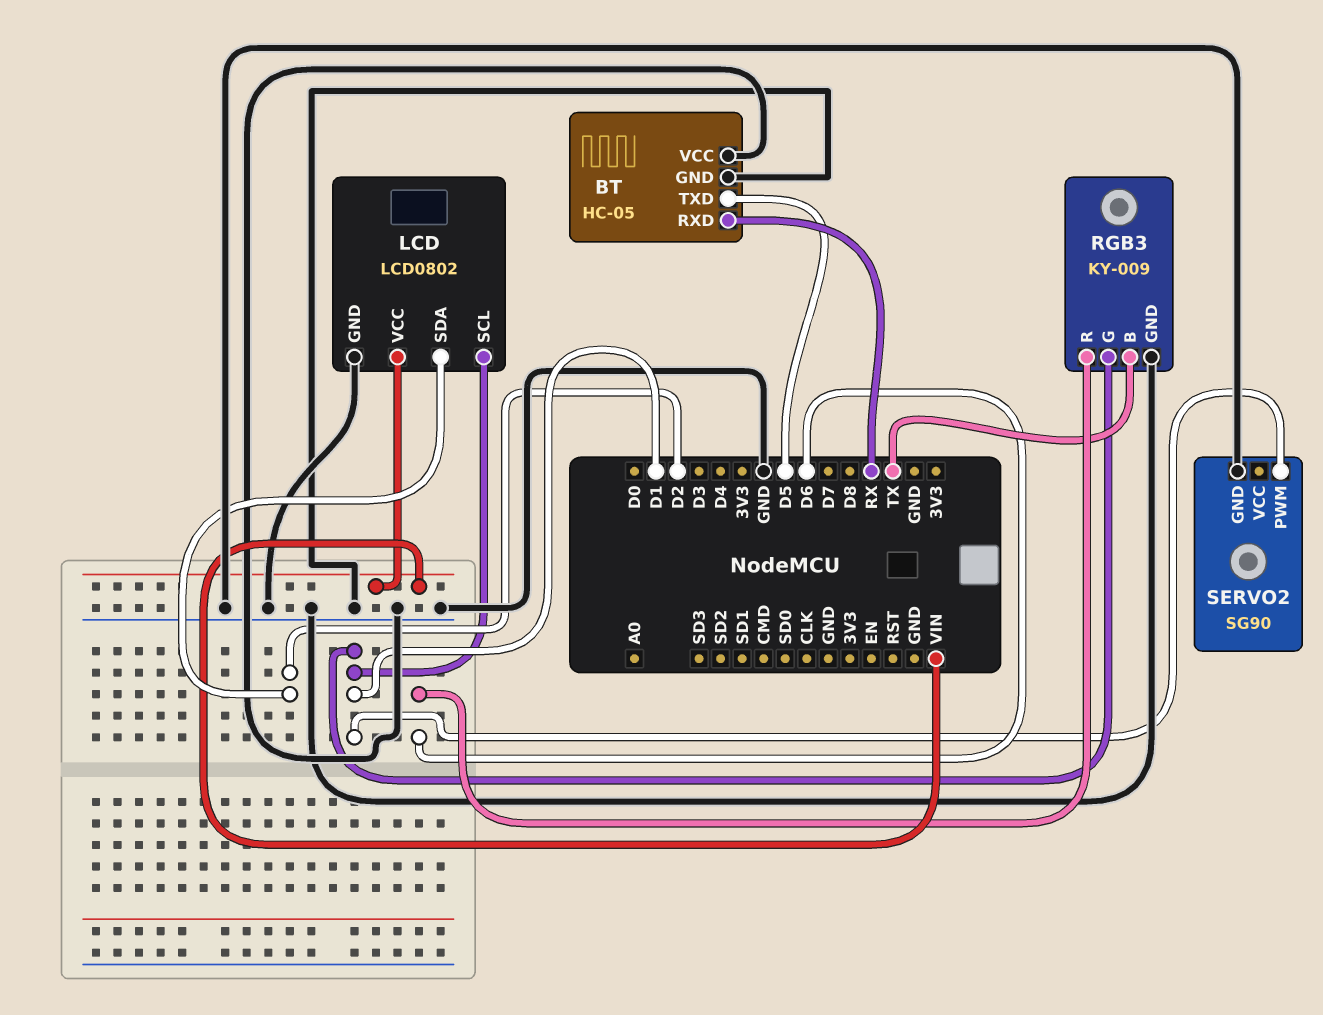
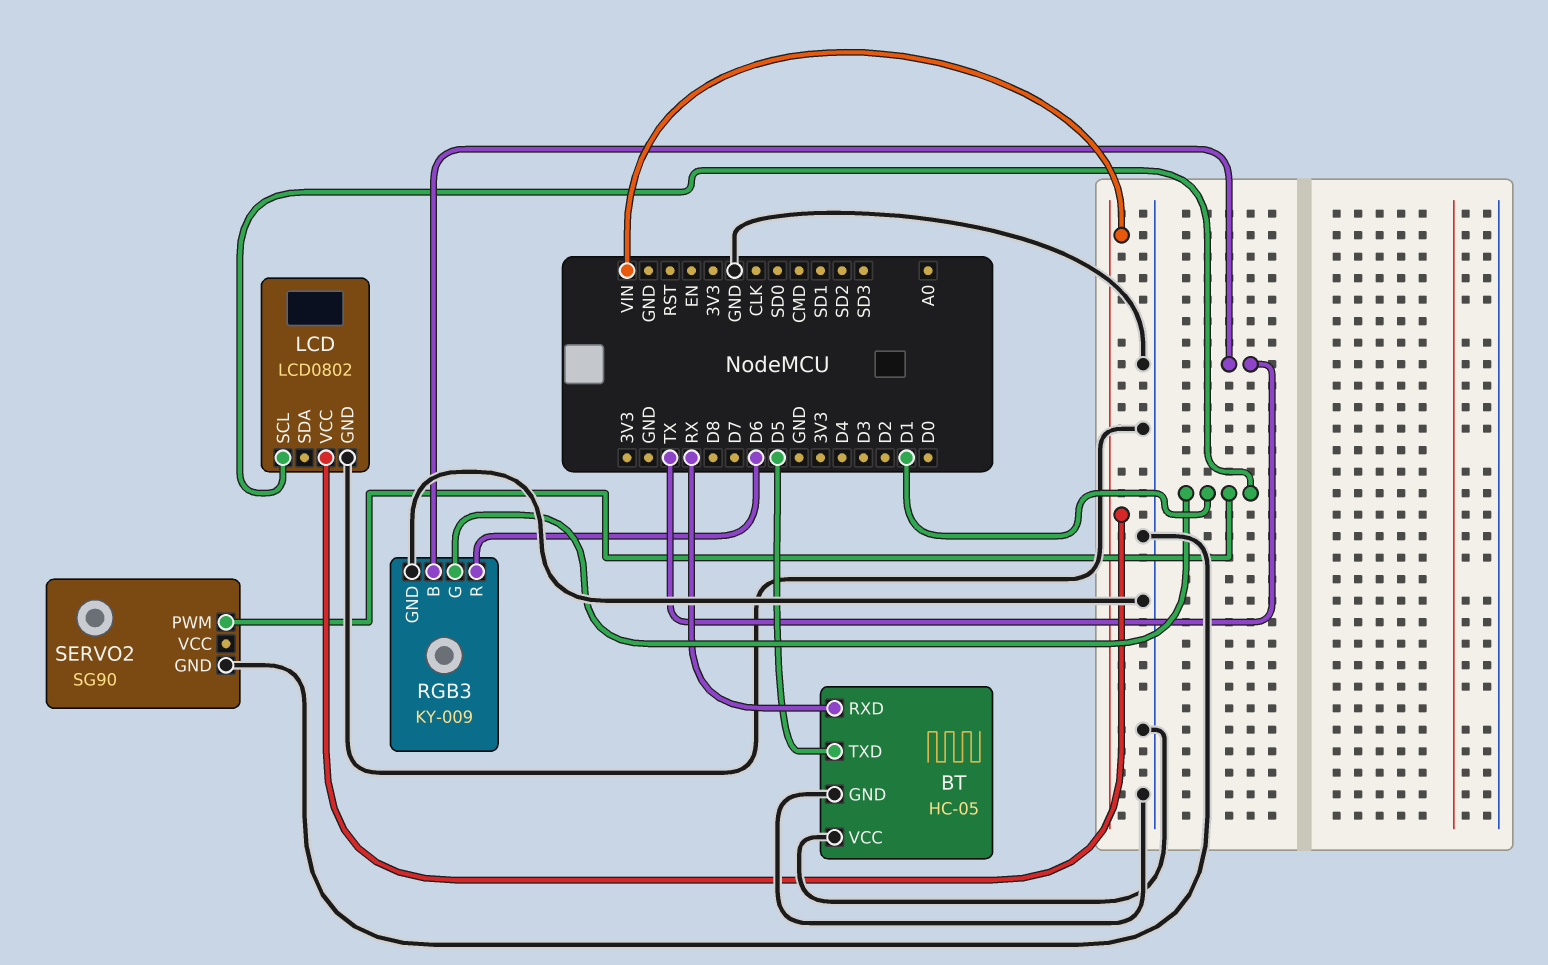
LCD pin SDA: D2 -> none

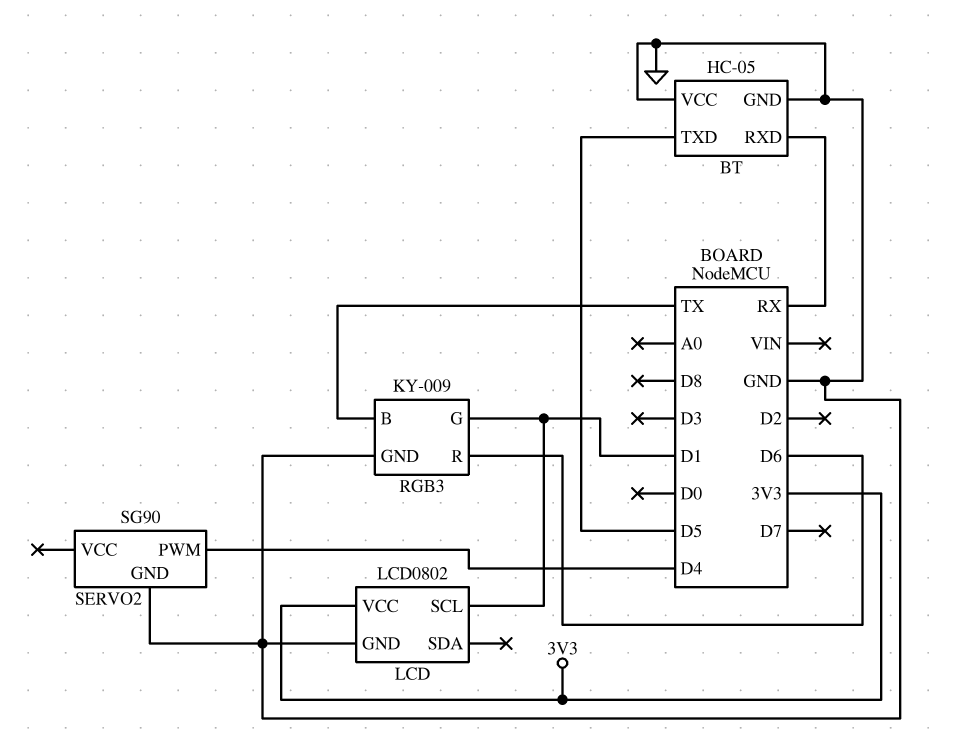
LCD pin VCC: VIN -> 3V3
SERVO2 pin PWM: D1 -> D4

